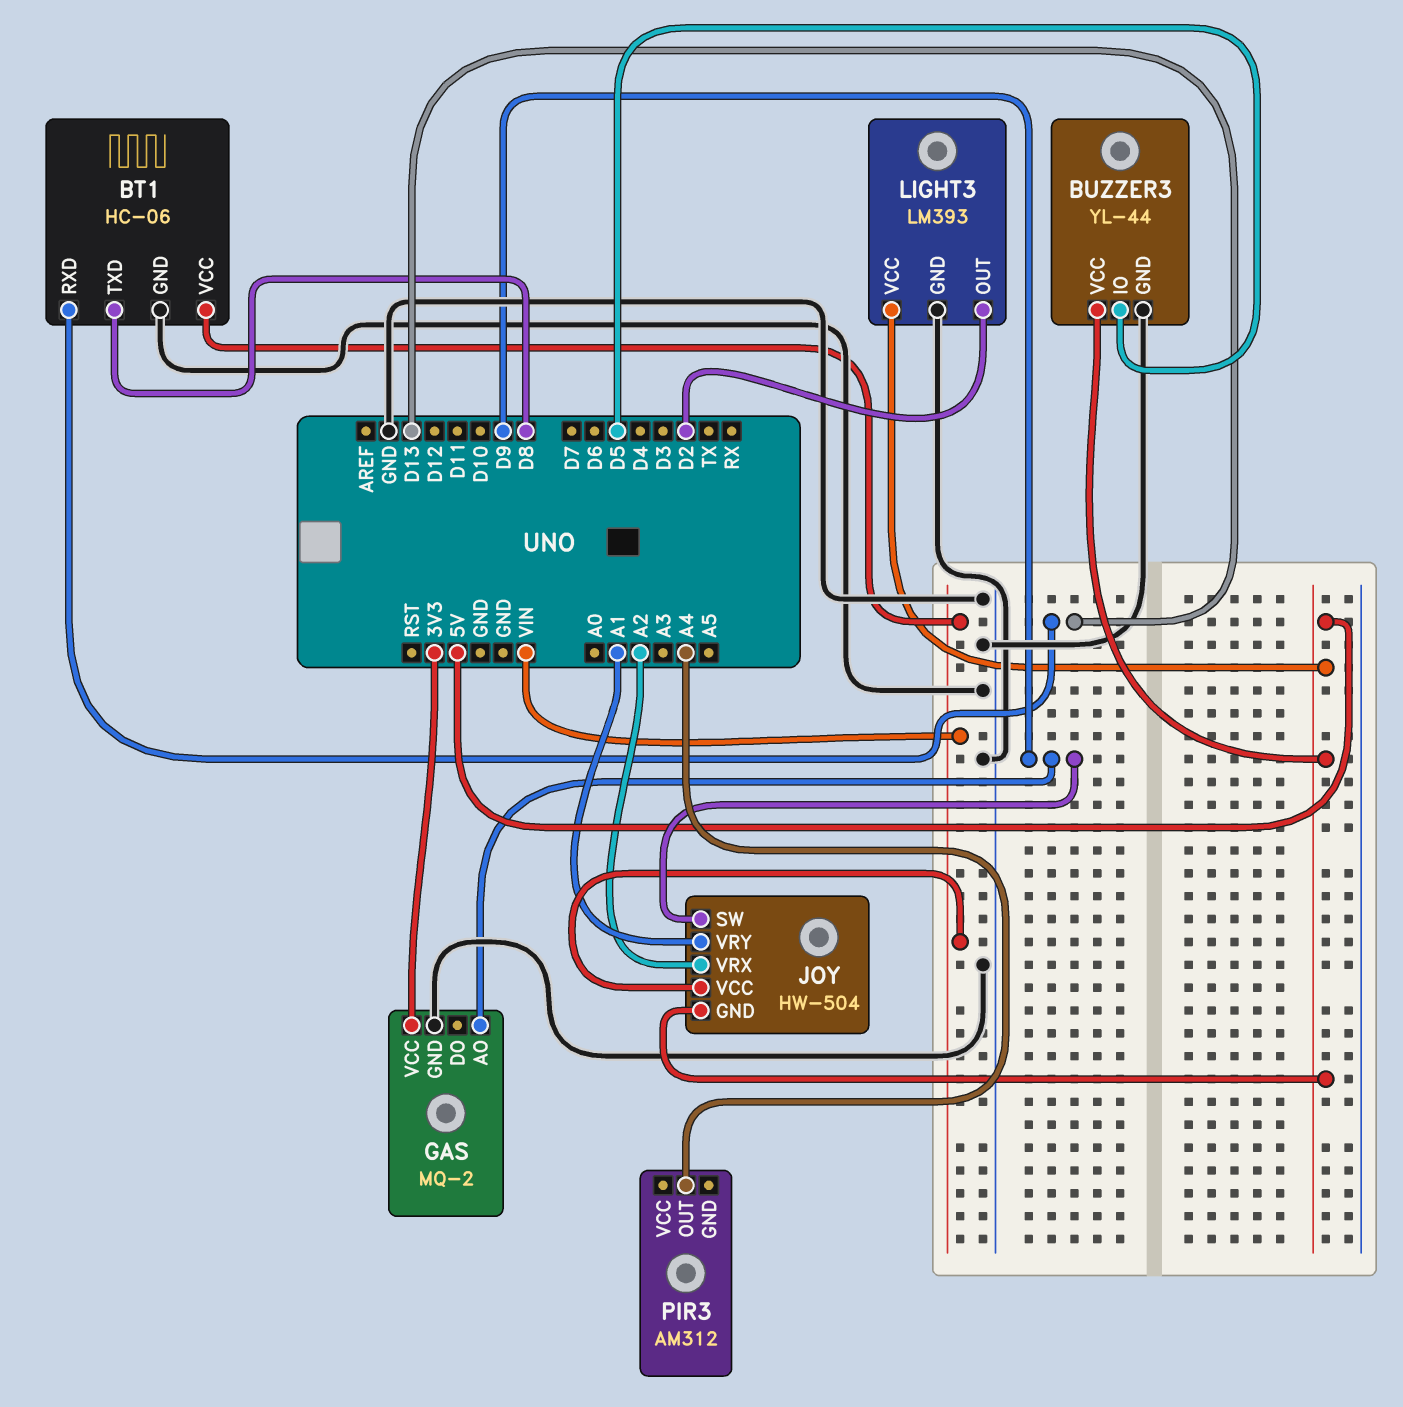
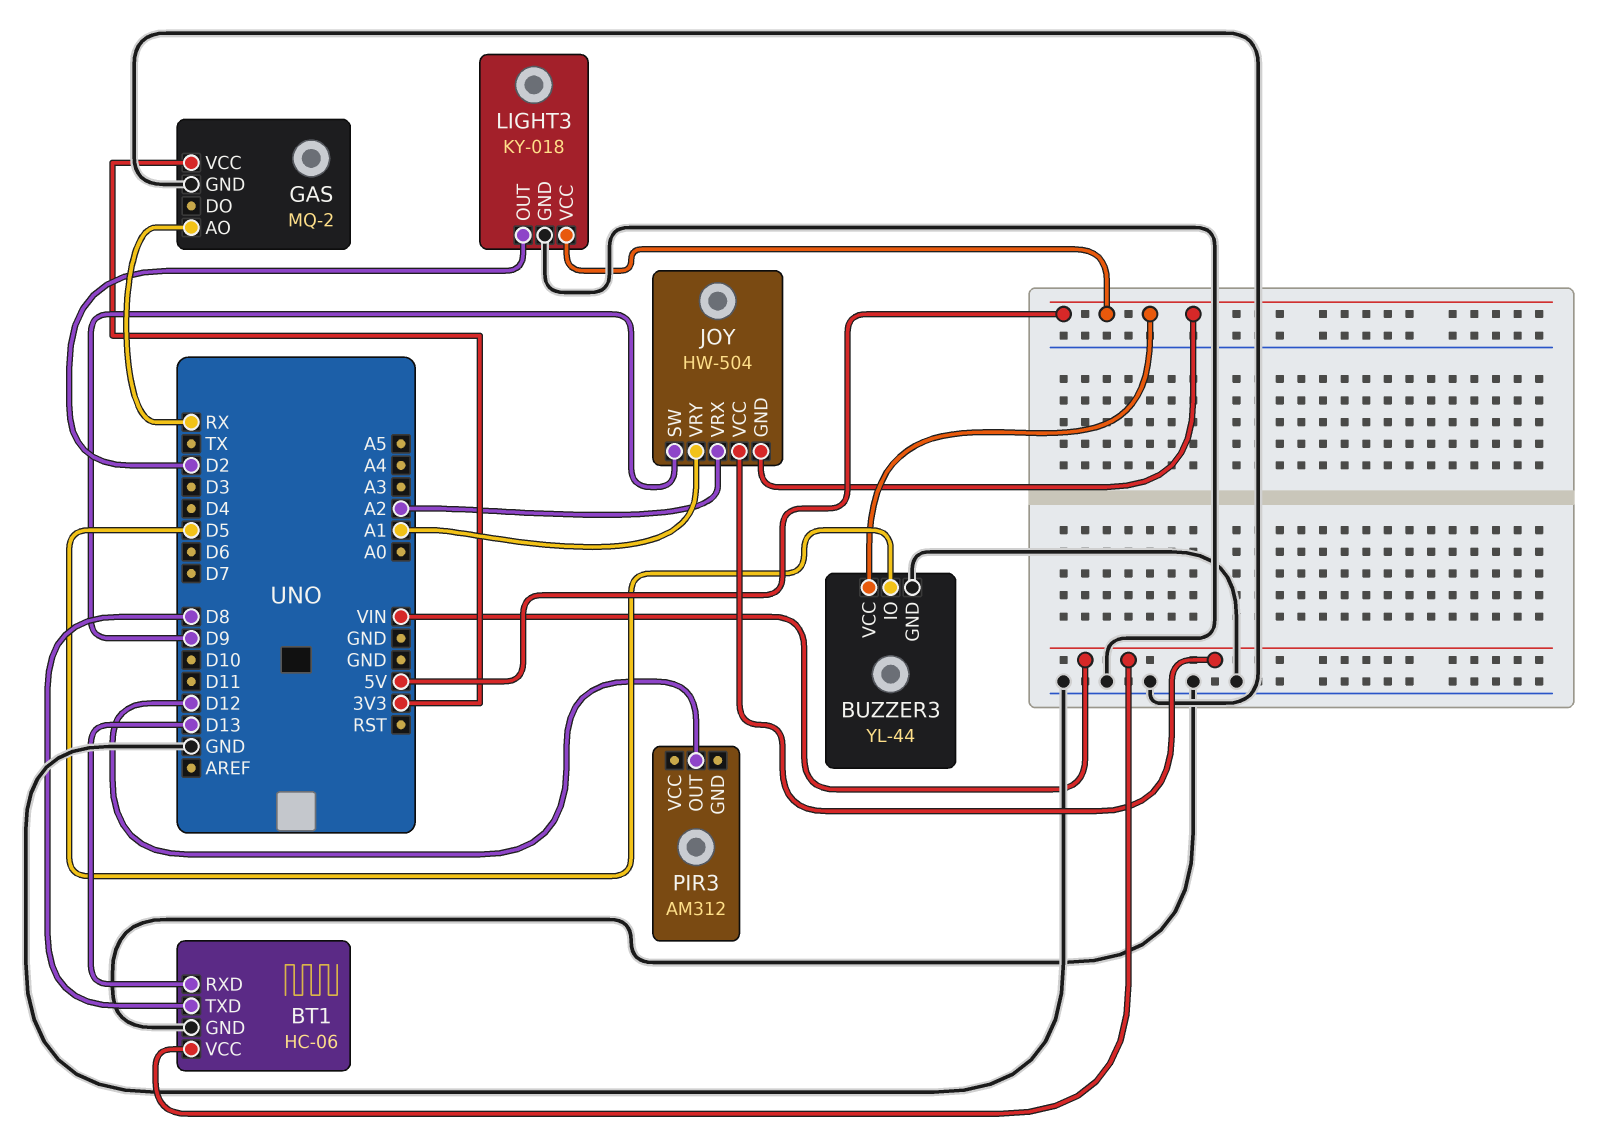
GAS pin AO: D9 -> RX
LIGHT3: LM393 -> KY-018
PIR3 pin OUT: A4 -> D12

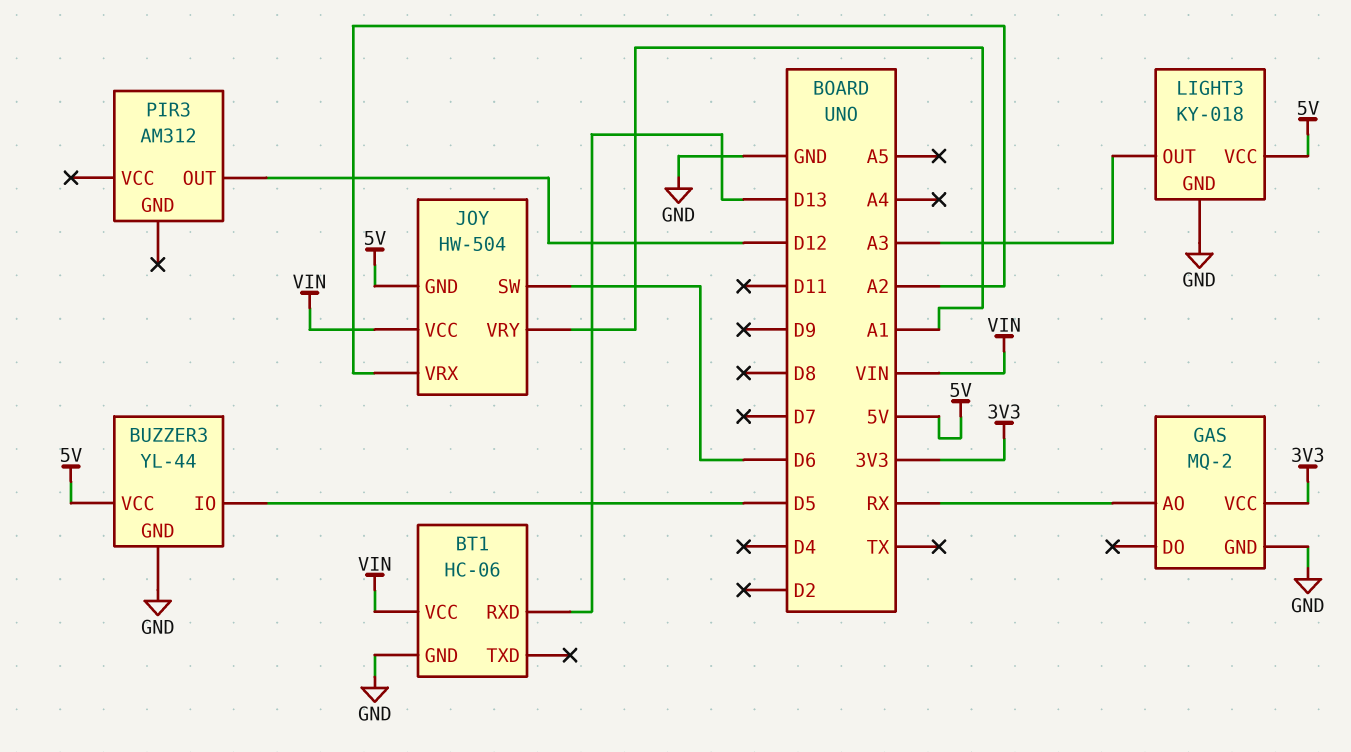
BT1 pin TXD: D8 -> none
JOY pin SW: D9 -> D6
LIGHT3 pin OUT: D2 -> A3

